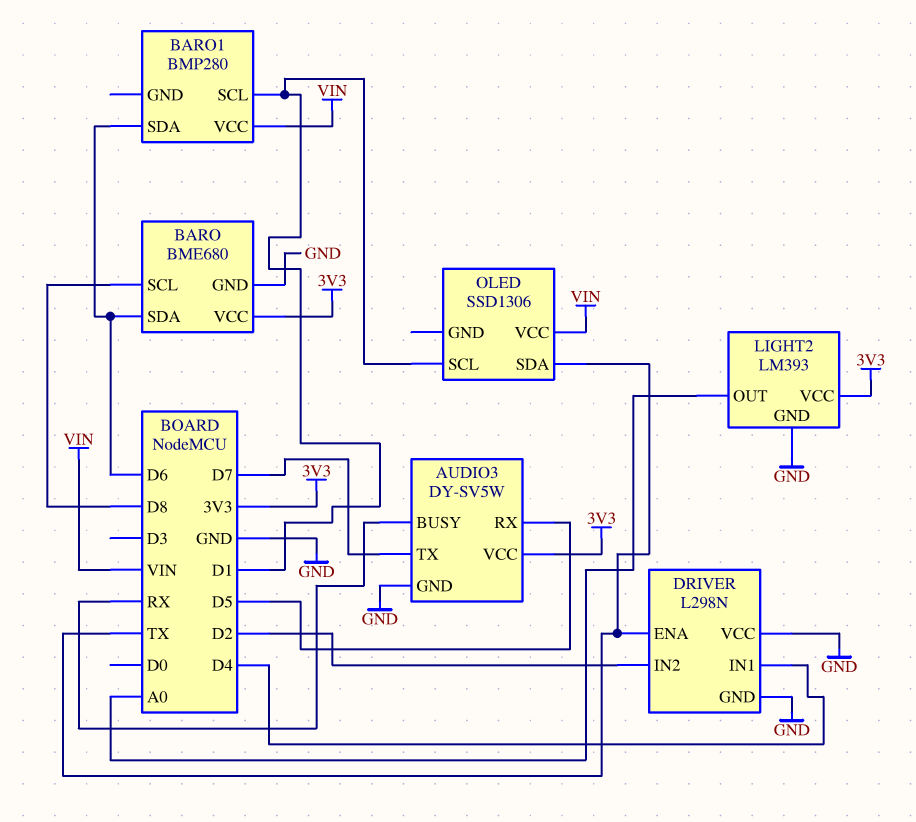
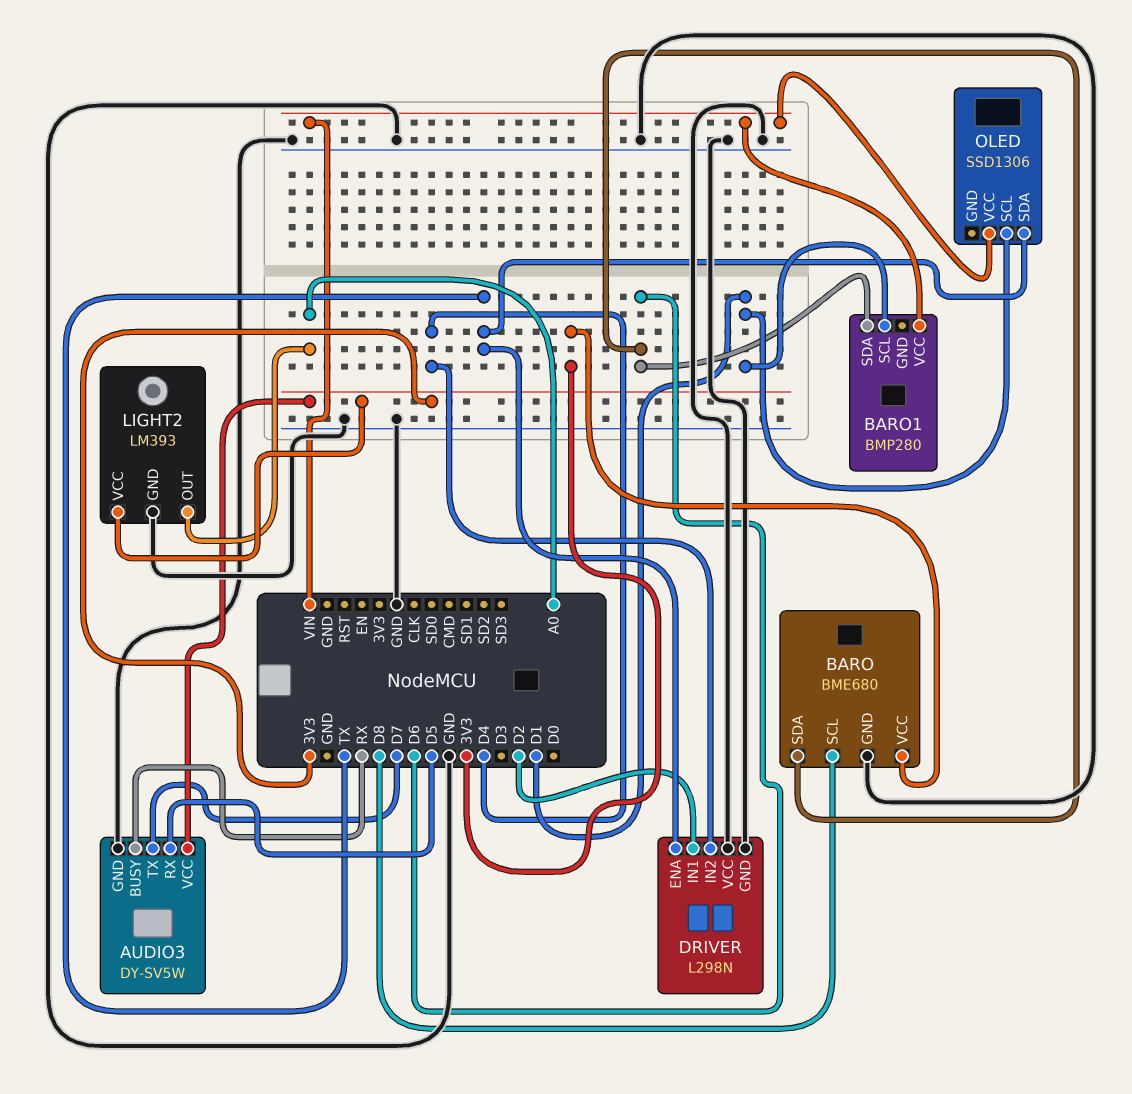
DRIVER pin IN1: D4 -> D2
DRIVER pin IN2: D2 -> D4

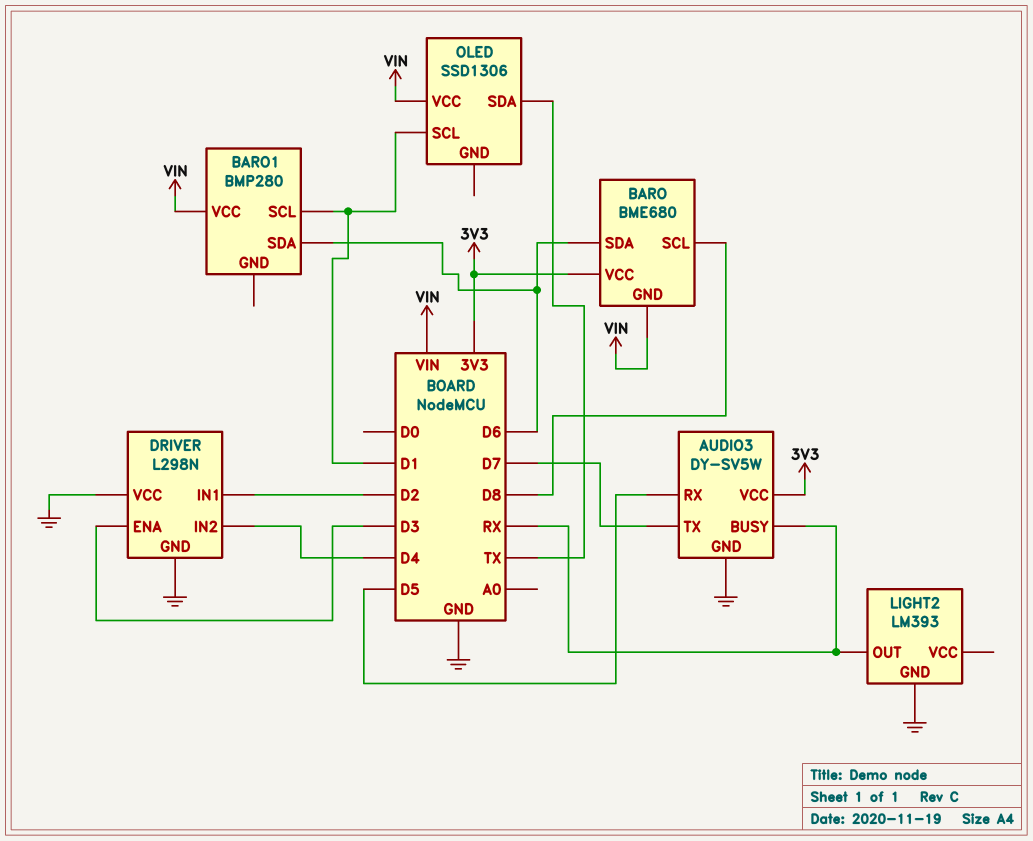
BARO pin GND: GND -> VIN
DRIVER pin ENA: TX -> D3
LIGHT2 pin OUT: A0 -> RX
LIGHT2 pin VCC: 3V3 -> none

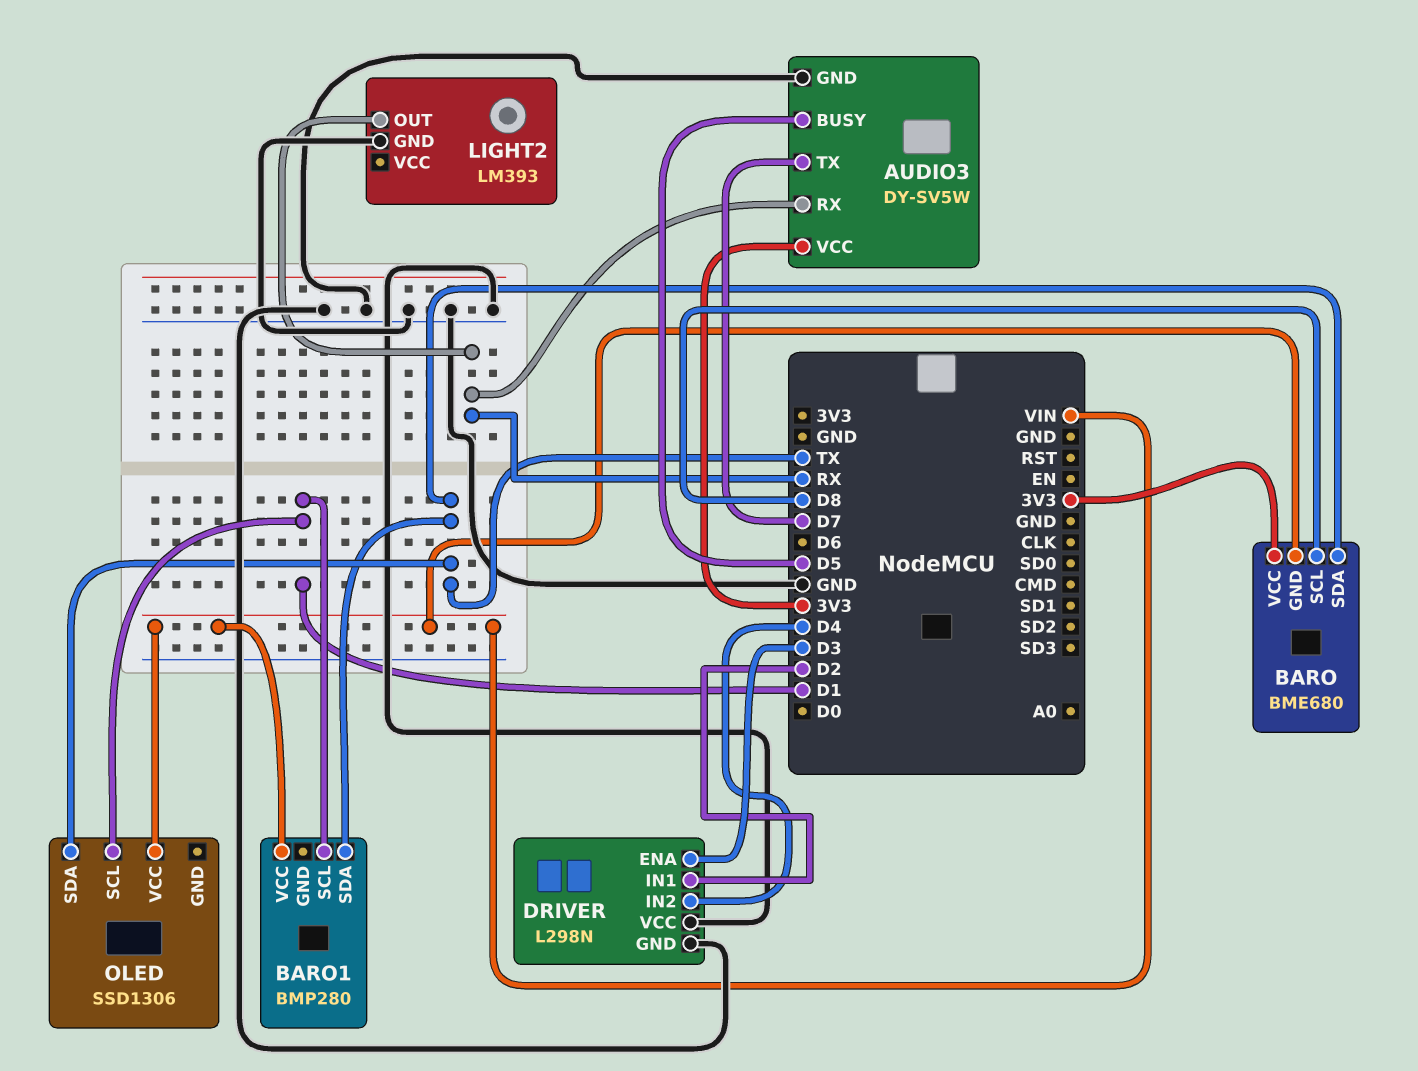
AUDIO3 pin BUSY: RX -> D5
AUDIO3 pin RX: D5 -> RX
BARO pin SDA: D6 -> TX
BARO1 pin SDA: D6 -> TX

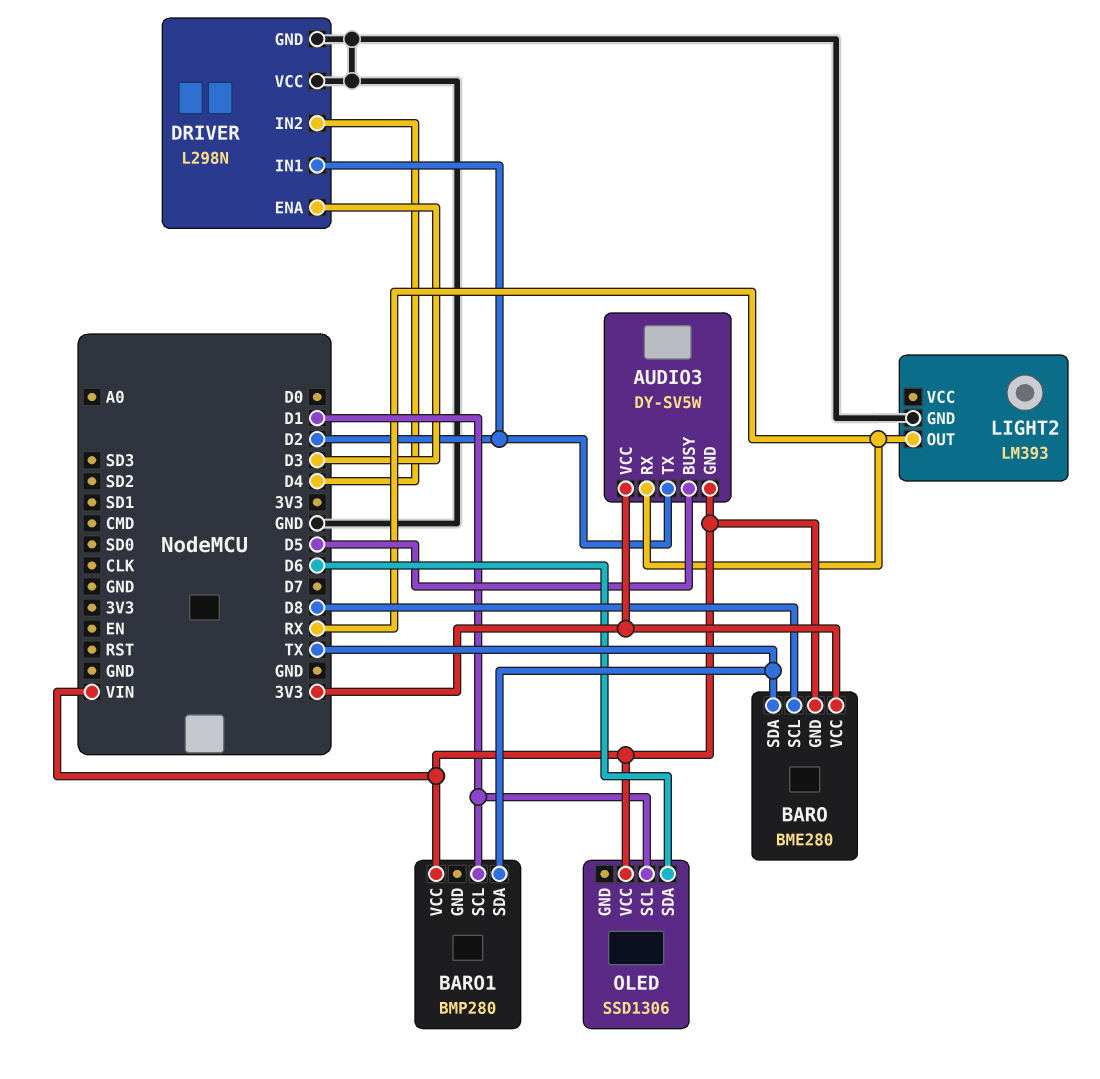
AUDIO3 pin GND: GND -> VIN
AUDIO3 pin TX: D7 -> D2
BARO: BME680 -> BME280
OLED pin SDA: TX -> D6

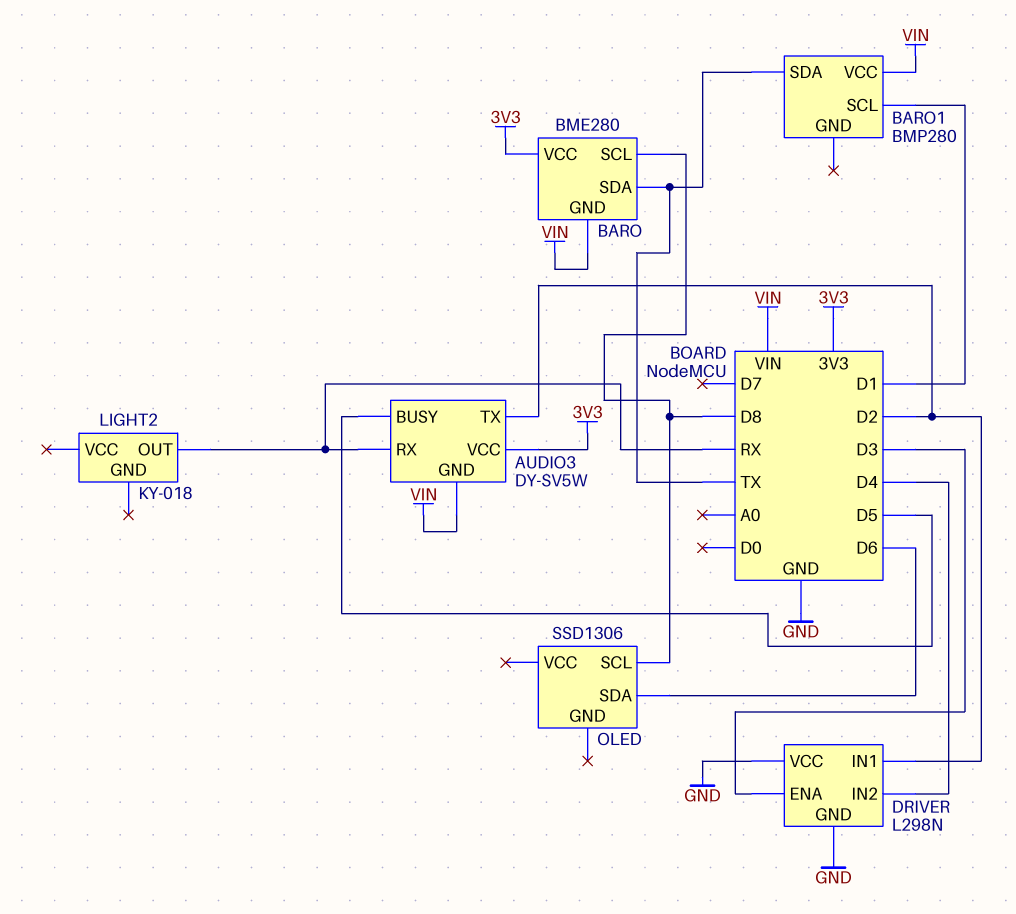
LIGHT2: LM393 -> KY-018
LIGHT2 pin GND: GND -> none
OLED pin SCL: D1 -> D8
OLED pin VCC: VIN -> none

